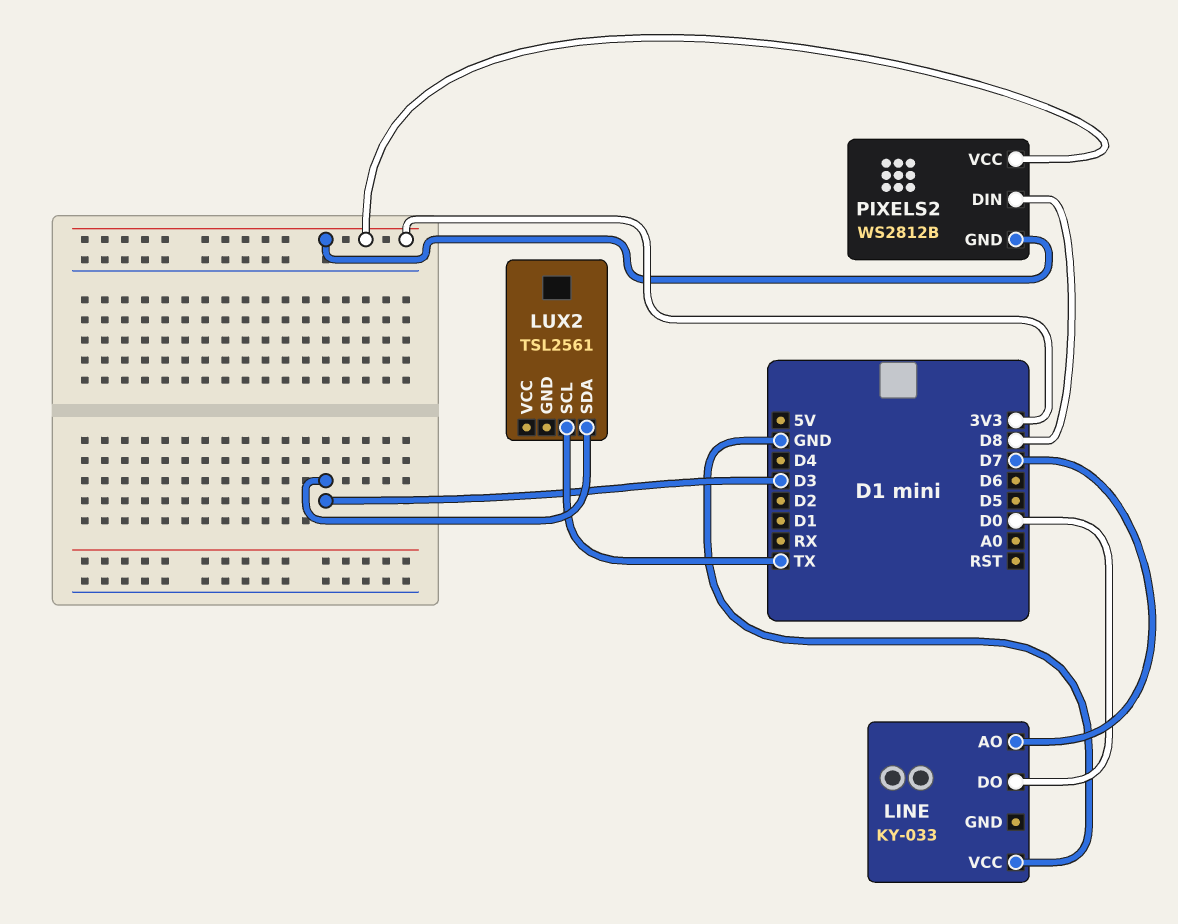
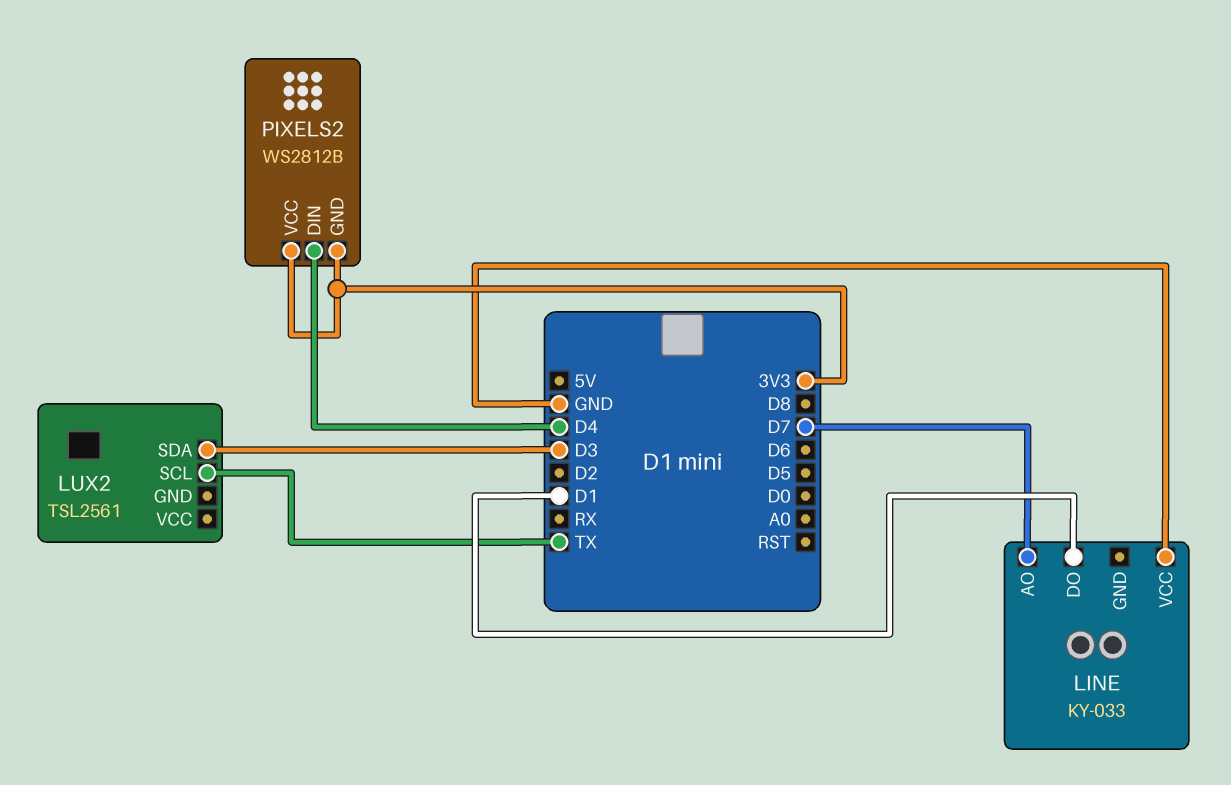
LINE pin DO: D0 -> D1
PIXELS2 pin DIN: D8 -> D4

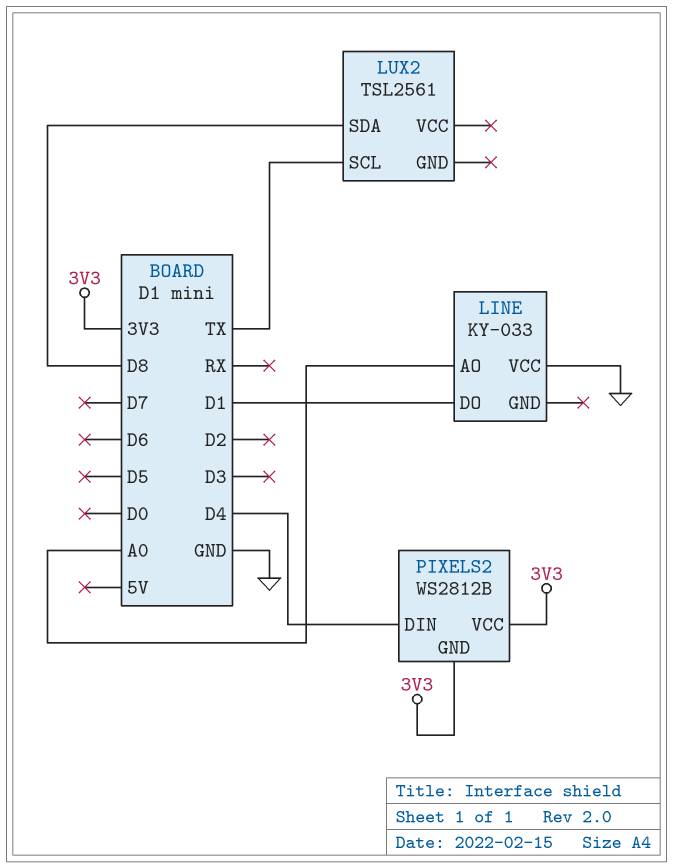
LINE pin AO: D7 -> A0
LUX2 pin SDA: D3 -> D8

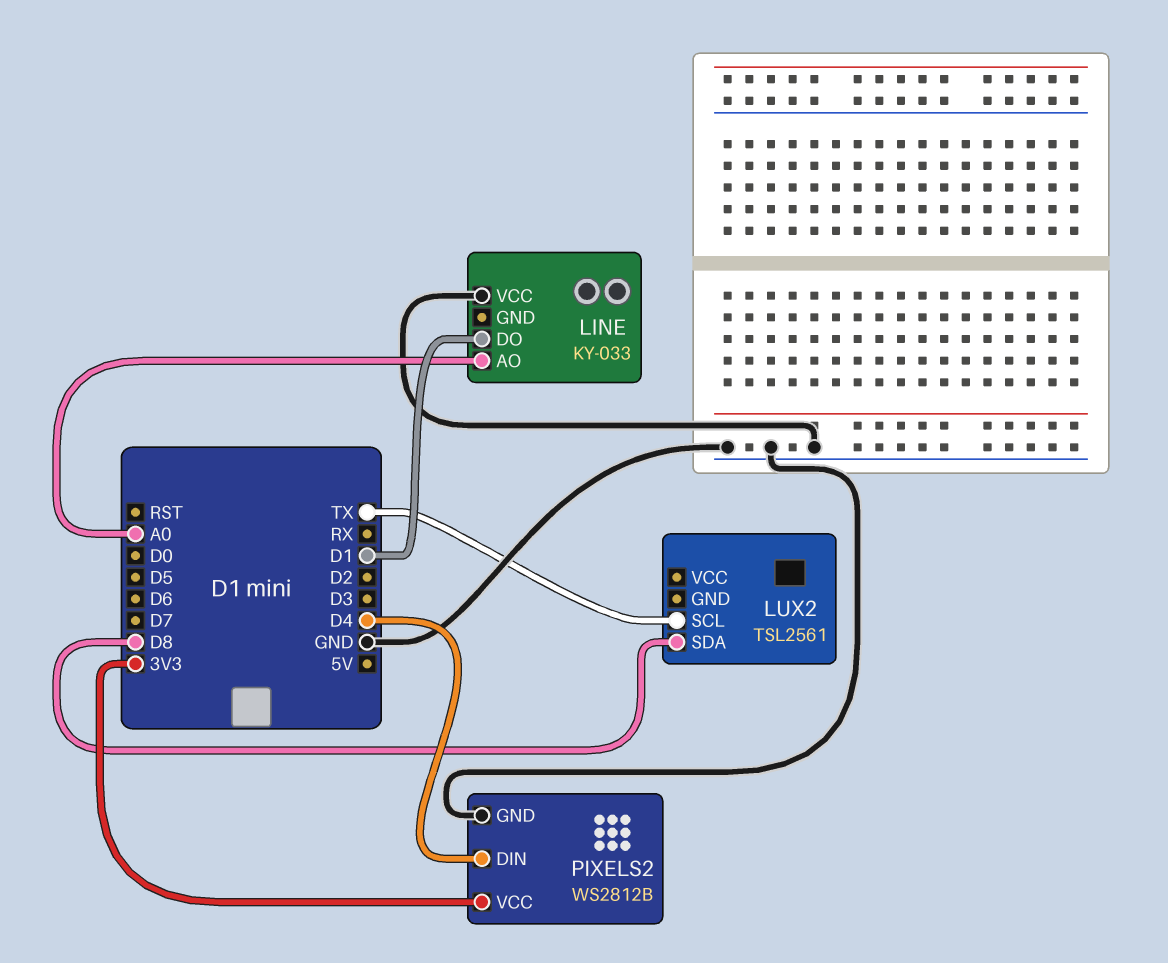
PIXELS2 pin GND: 3V3 -> GND

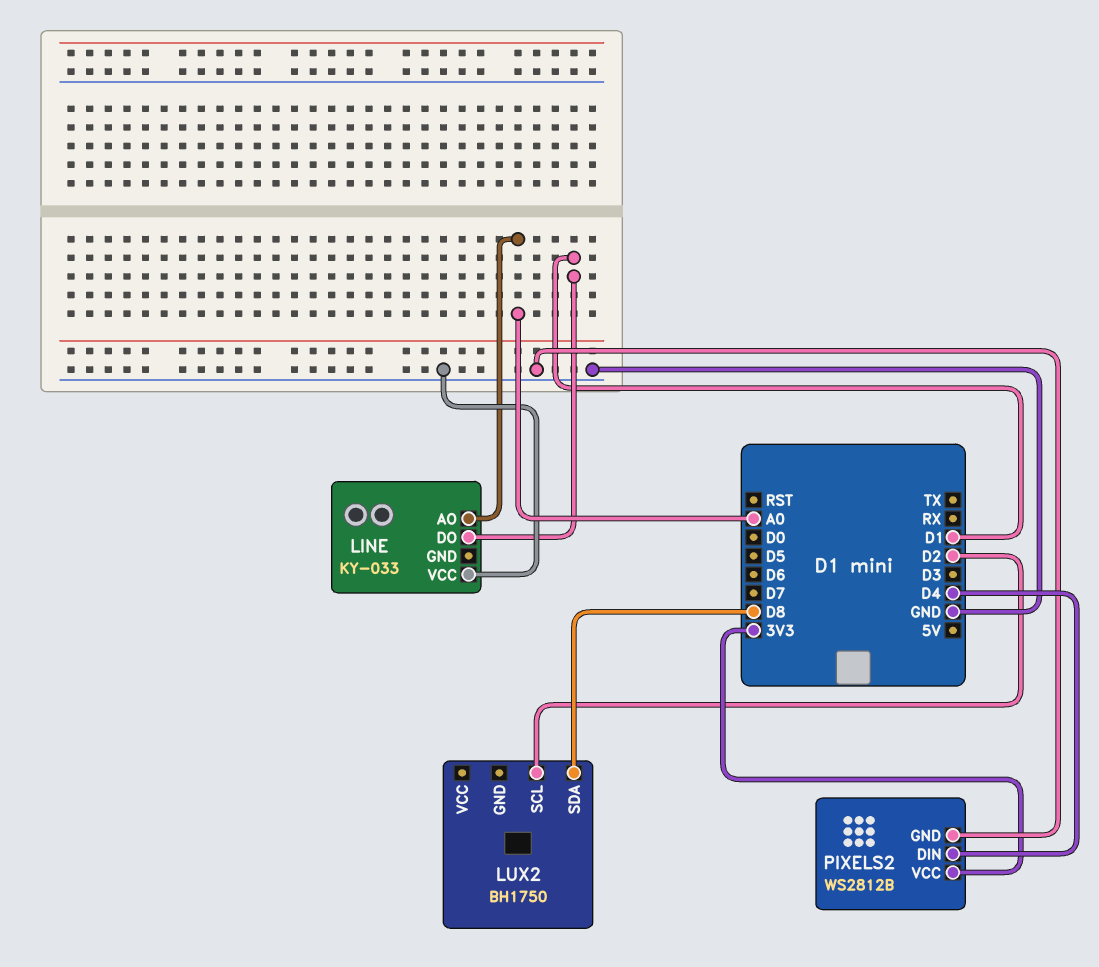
LUX2: TSL2561 -> BH1750
LUX2 pin SCL: TX -> D2

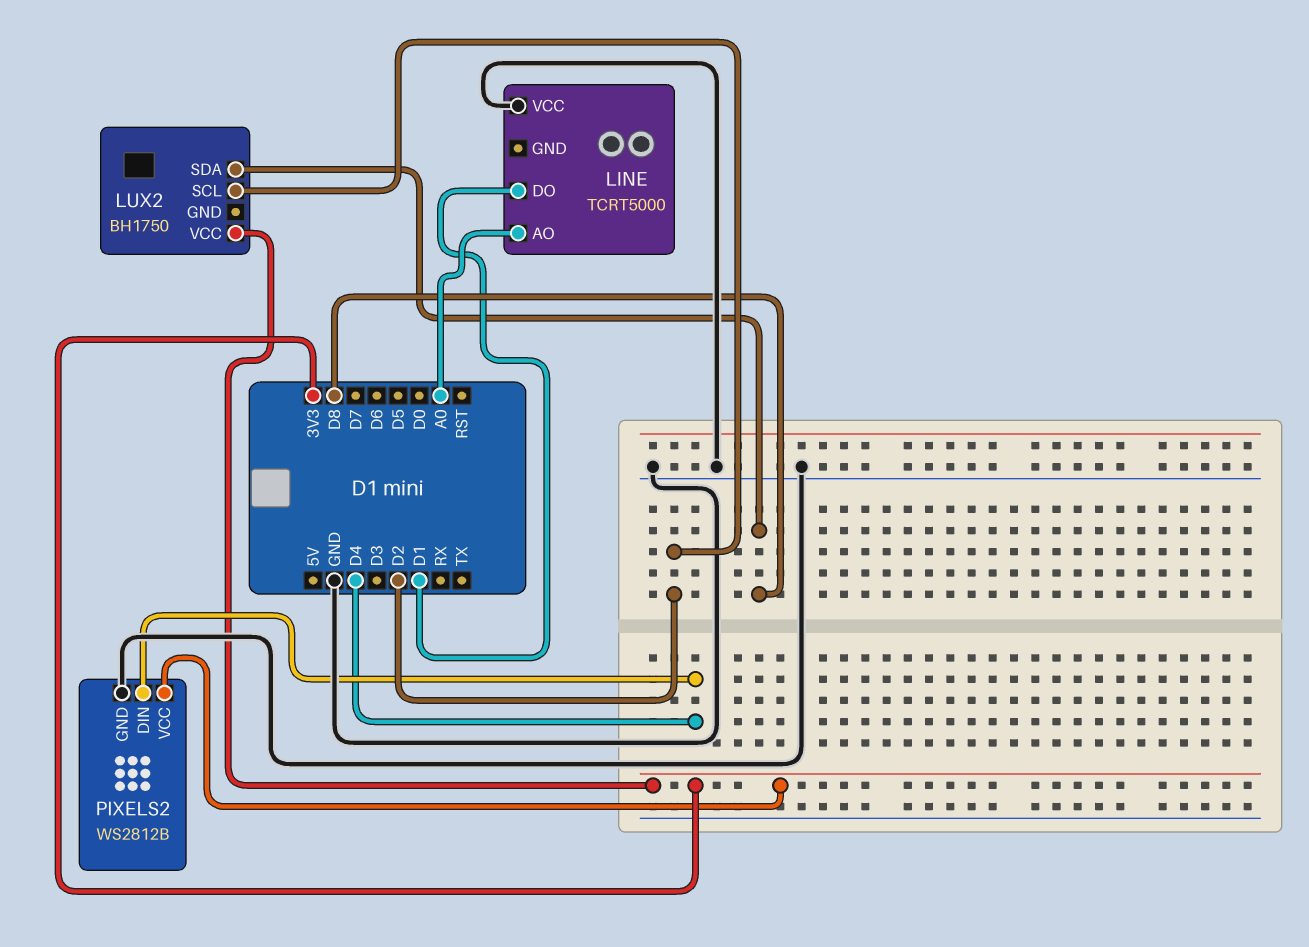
LINE: KY-033 -> TCRT5000
LUX2 pin VCC: none -> 3V3

